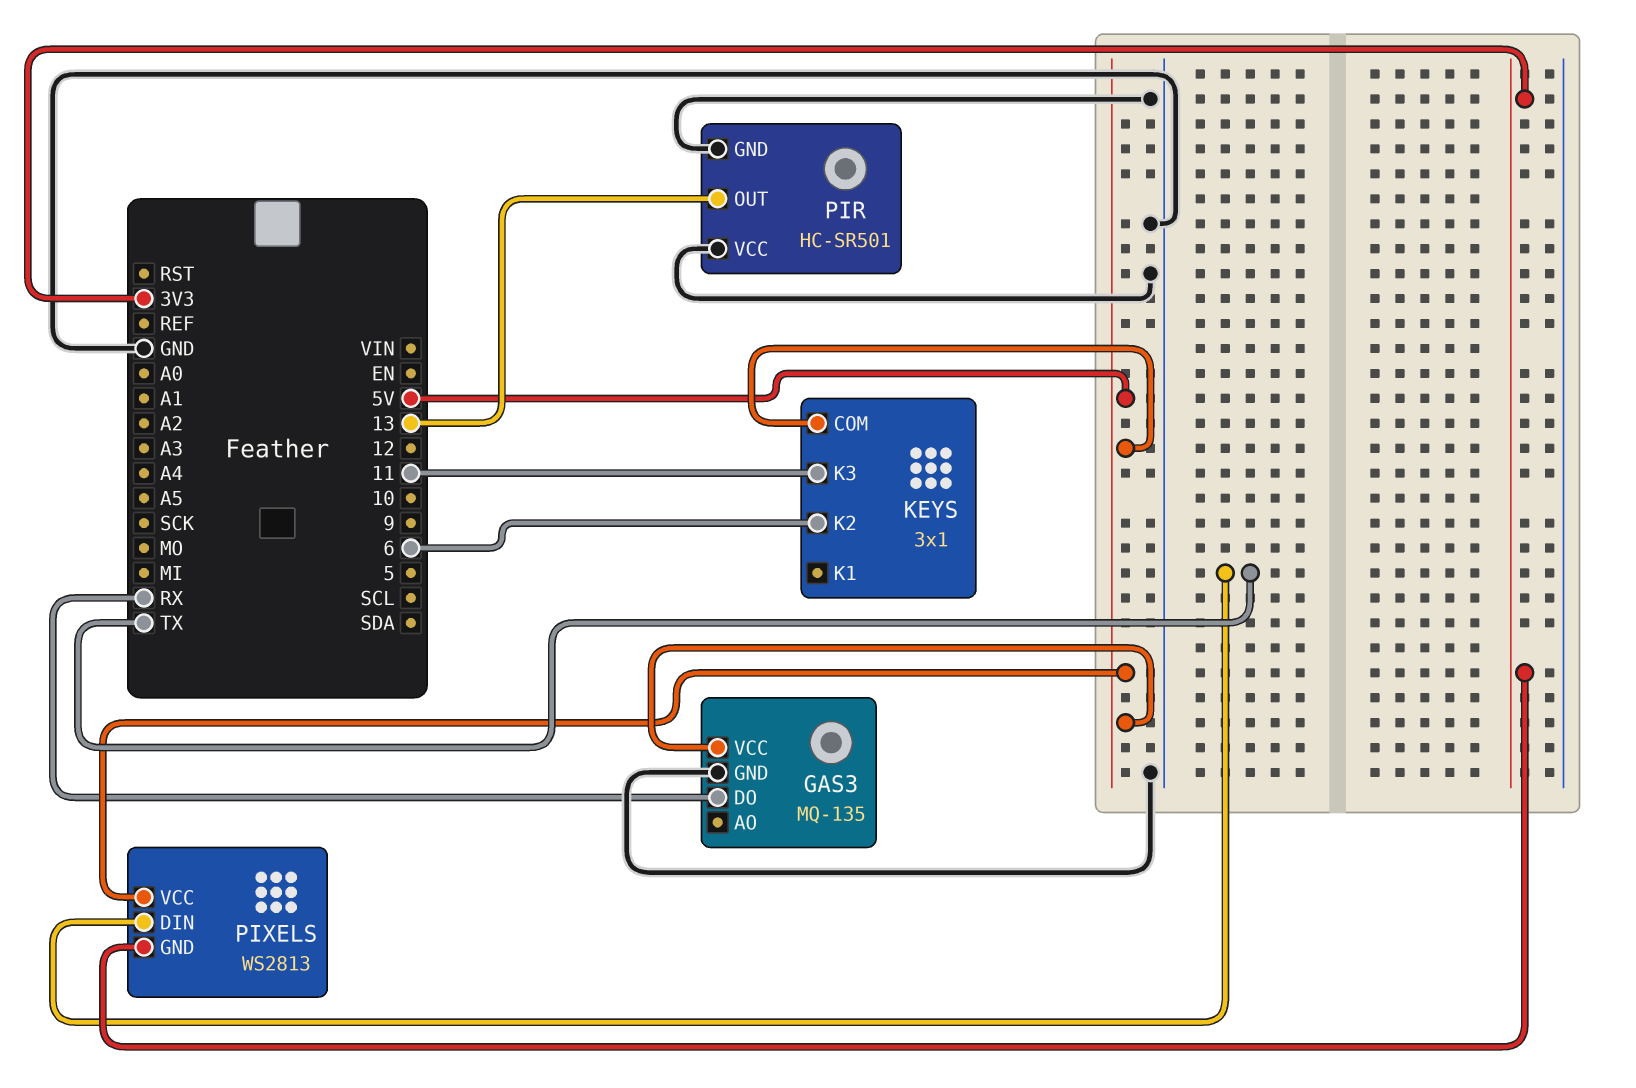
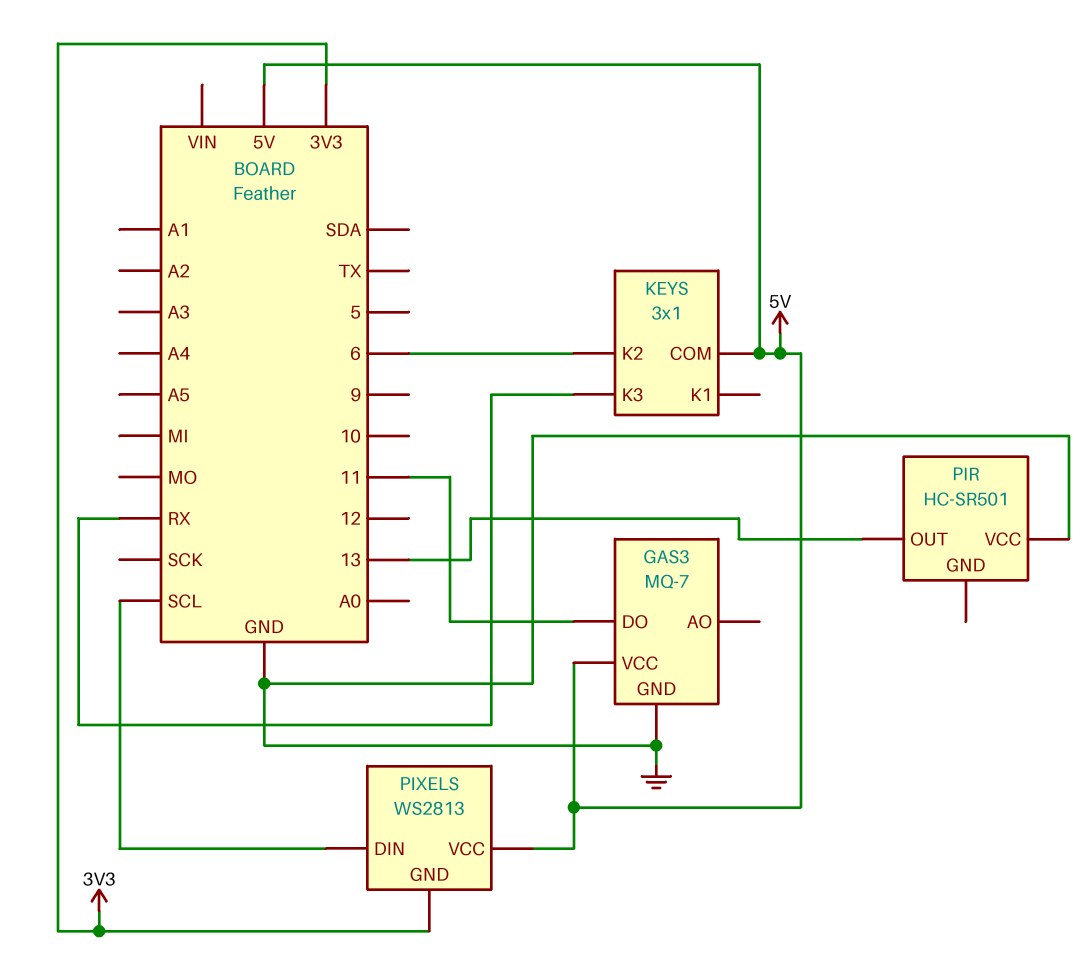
GAS3: MQ-135 -> MQ-7
GAS3 pin DO: RX -> 11
KEYS pin K3: 11 -> RX
PIR pin GND: GND -> none
PIXELS pin DIN: TX -> SCL

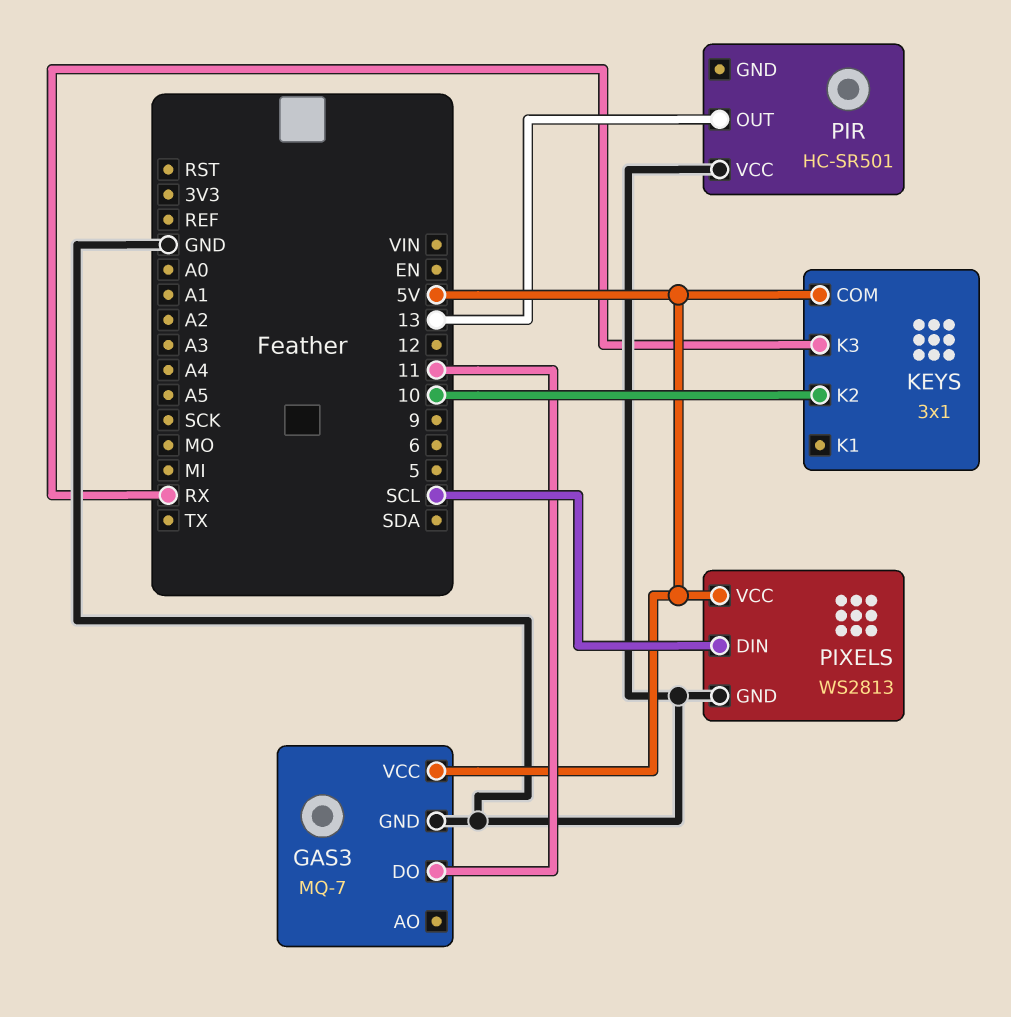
KEYS pin K2: 6 -> 10
PIXELS pin GND: 3V3 -> GND

